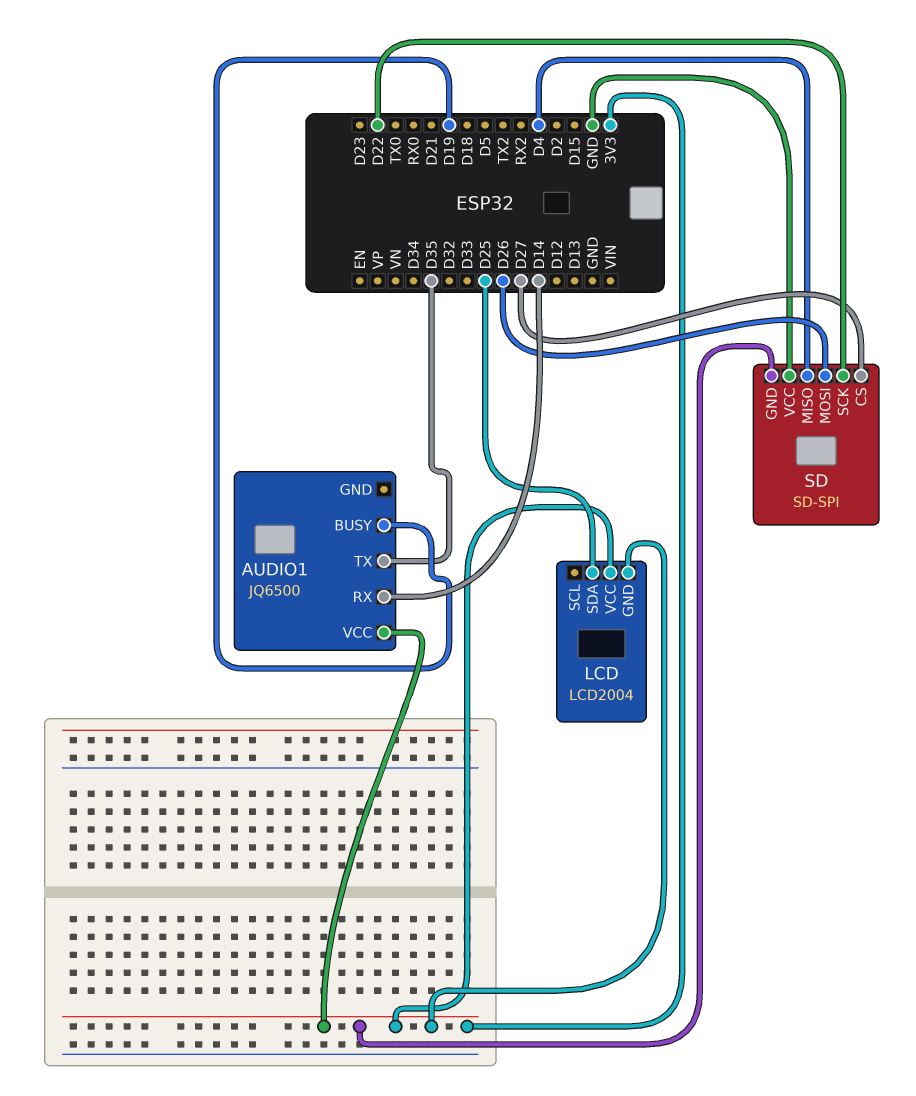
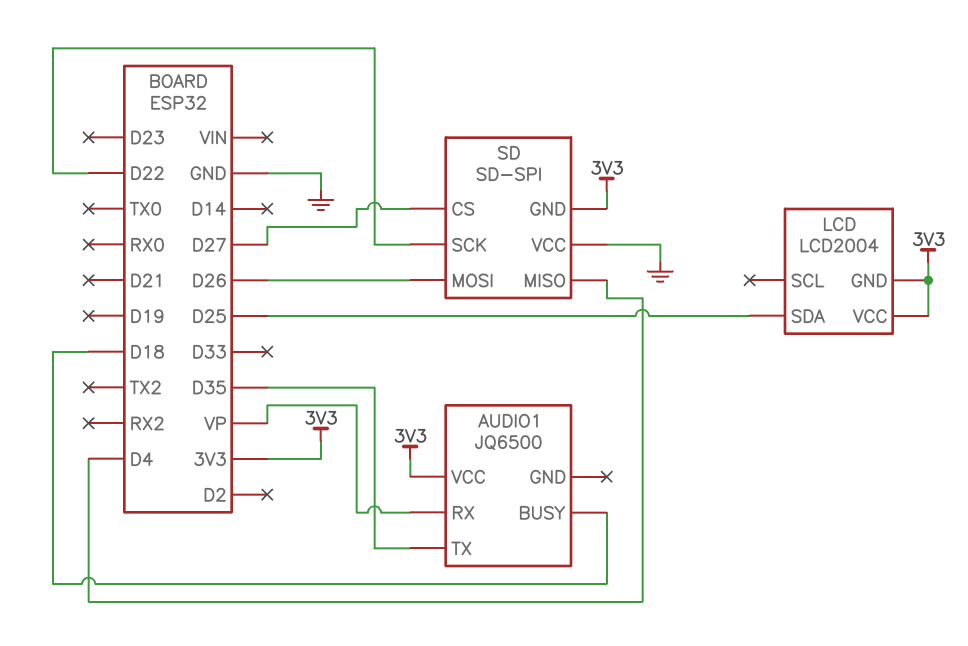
AUDIO1 pin BUSY: D19 -> D18
AUDIO1 pin RX: D14 -> VP

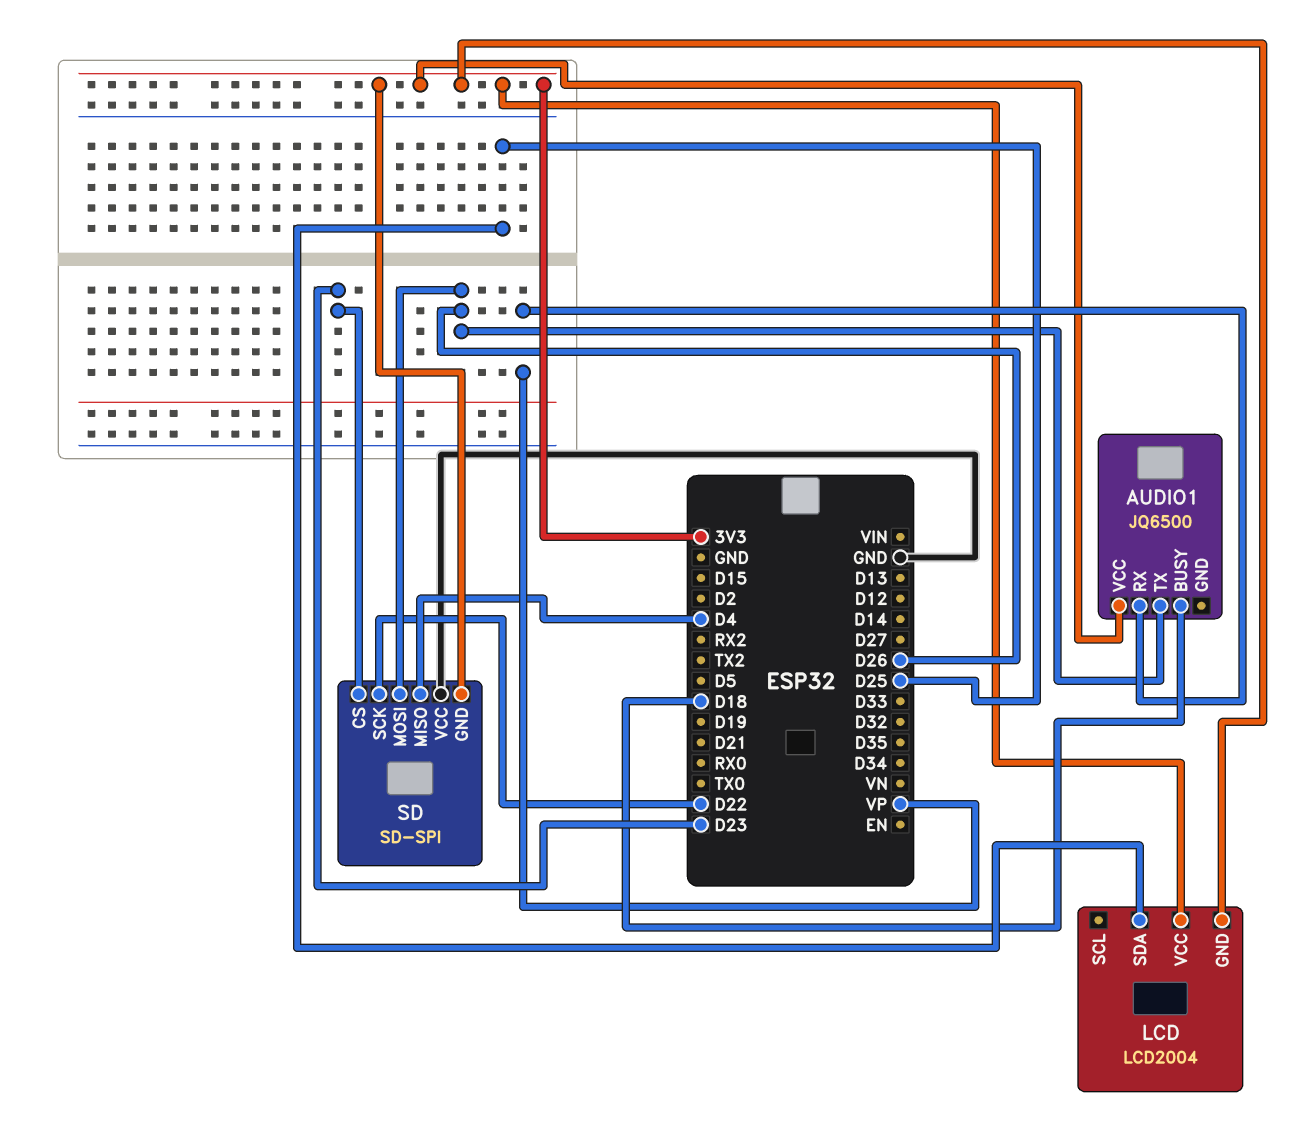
AUDIO1 pin TX: D35 -> D26
SD pin CS: D27 -> D23

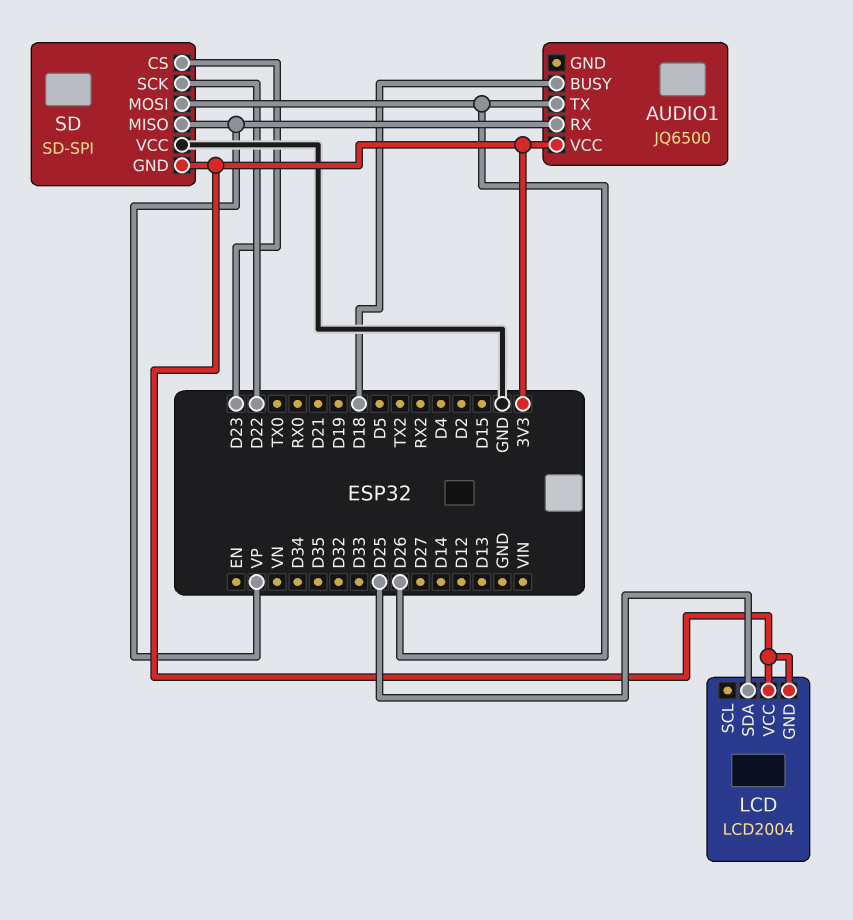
SD pin MISO: D4 -> VP

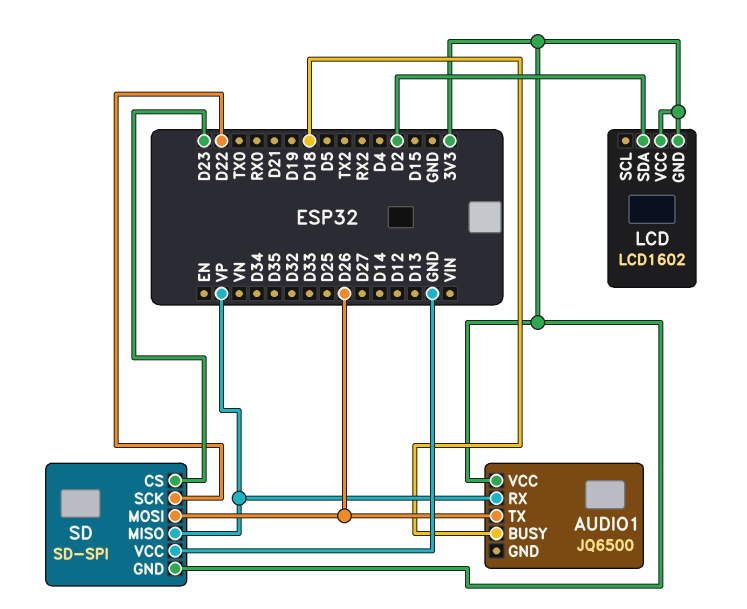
LCD: LCD2004 -> LCD1602
LCD pin SDA: D25 -> D2

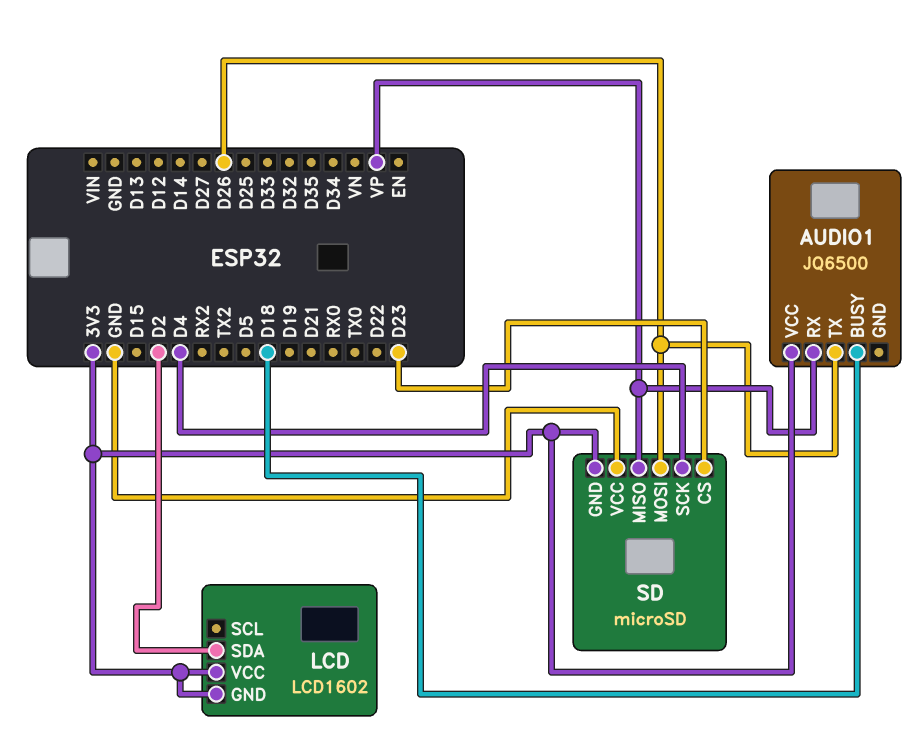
SD: SD-SPI -> microSD
SD pin SCK: D22 -> D4

